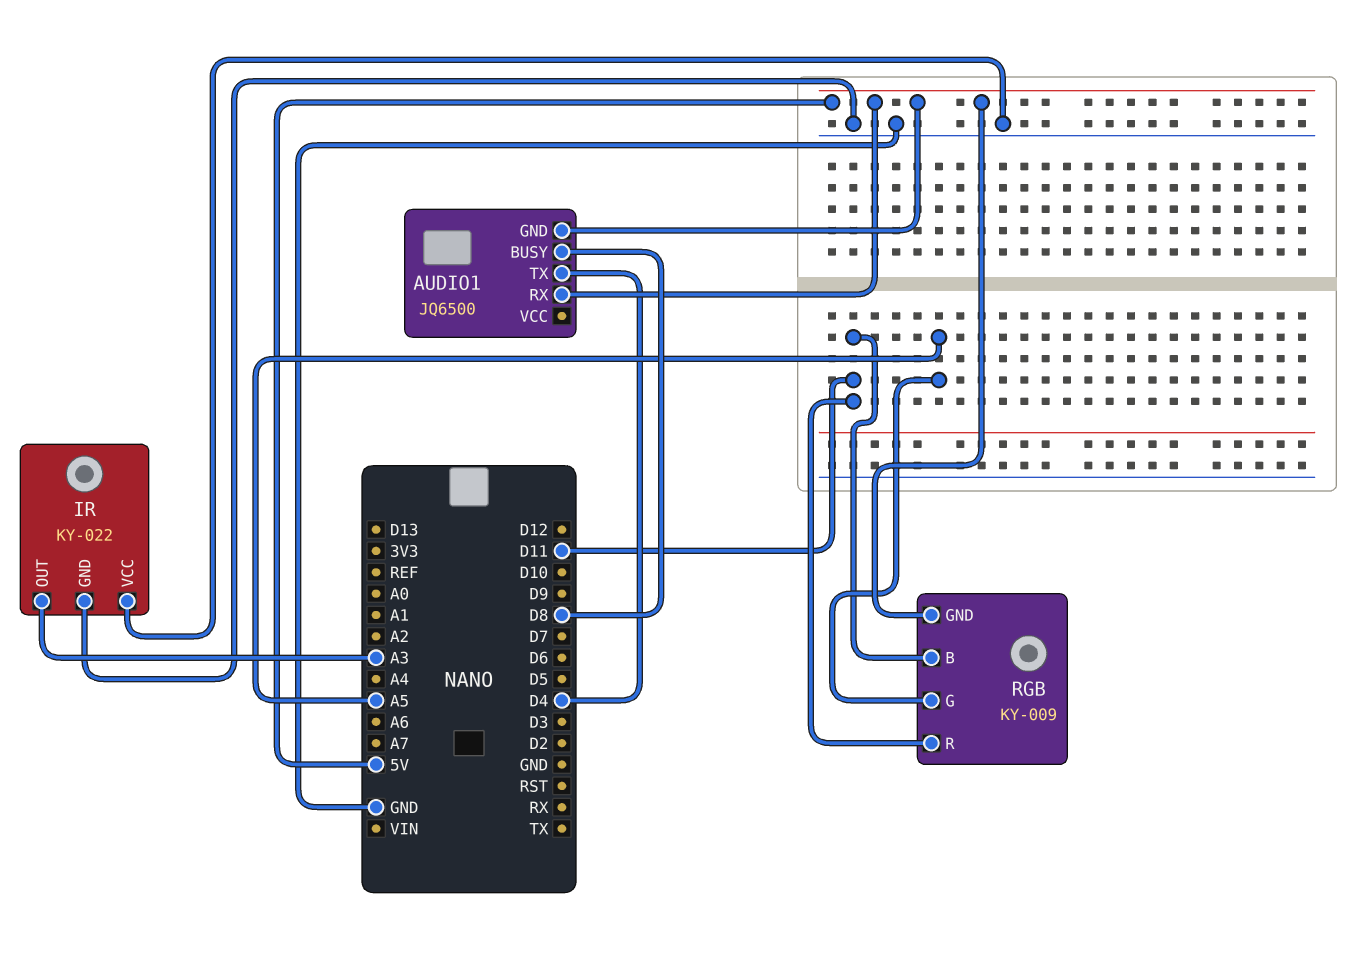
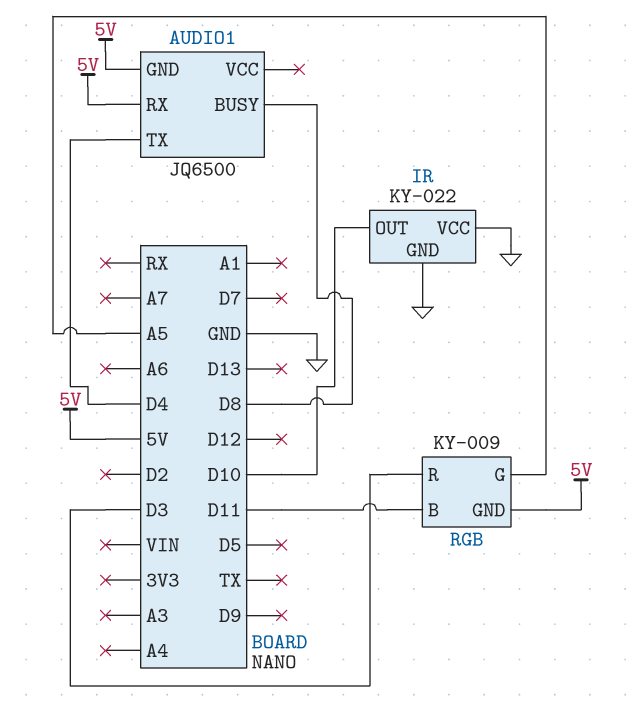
IR pin OUT: A3 -> D10
RGB pin R: D11 -> D3

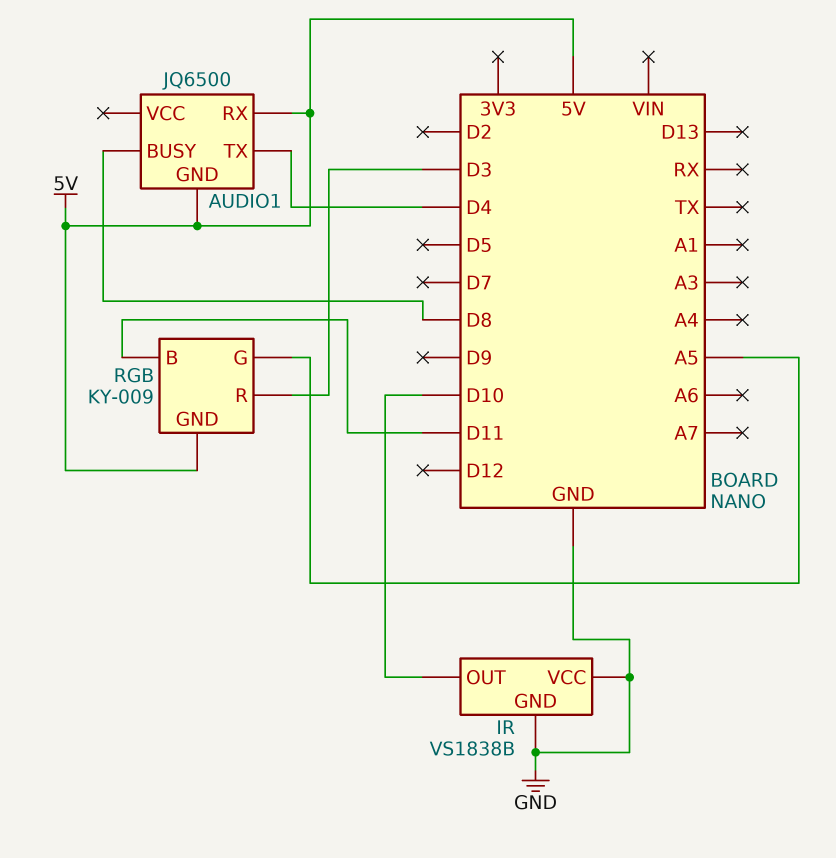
IR: KY-022 -> VS1838B

